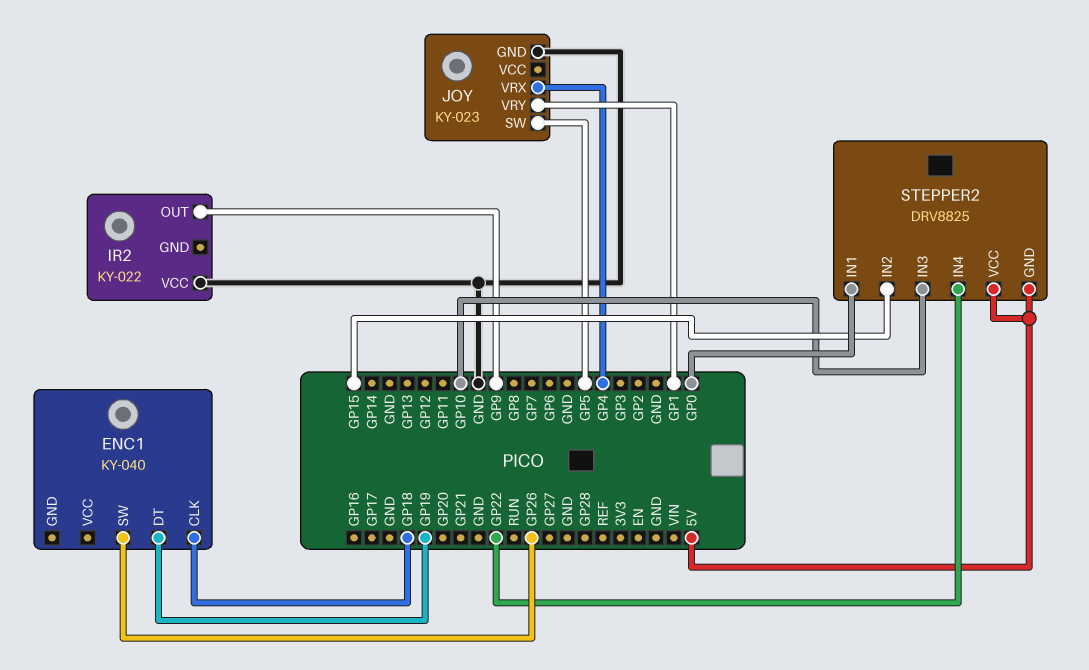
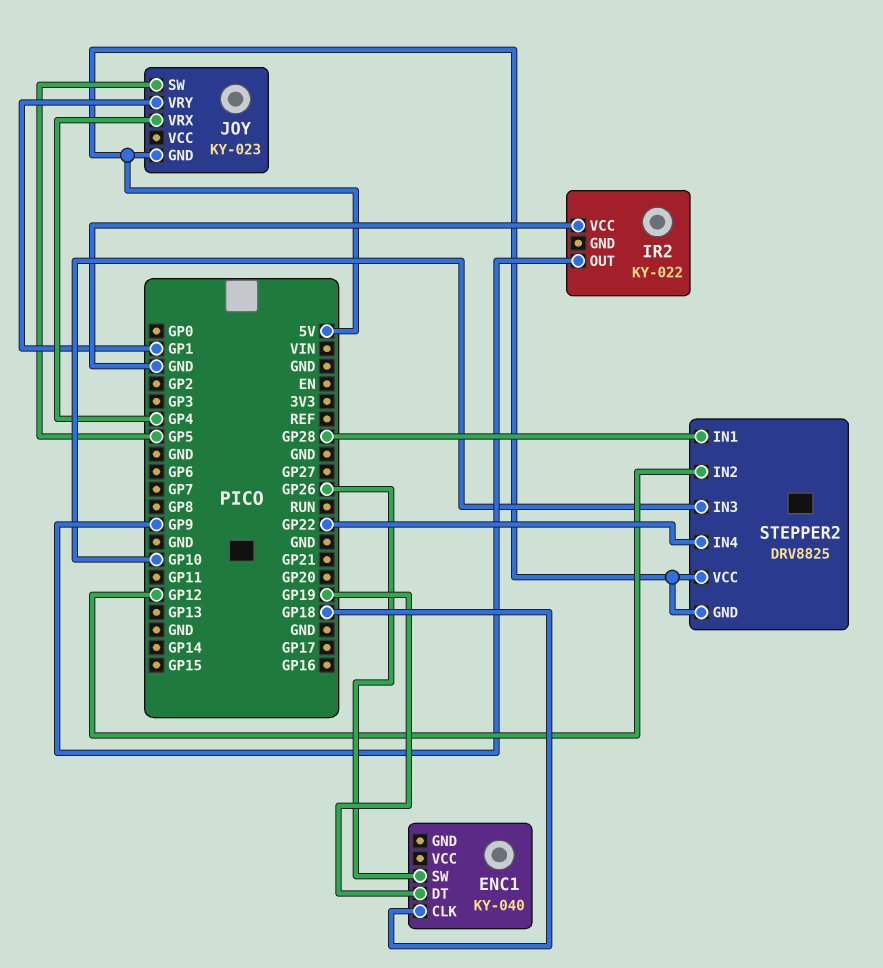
JOY pin GND: GND -> 5V
STEPPER2 pin IN1: GP0 -> GP28
STEPPER2 pin IN2: GP15 -> GP12

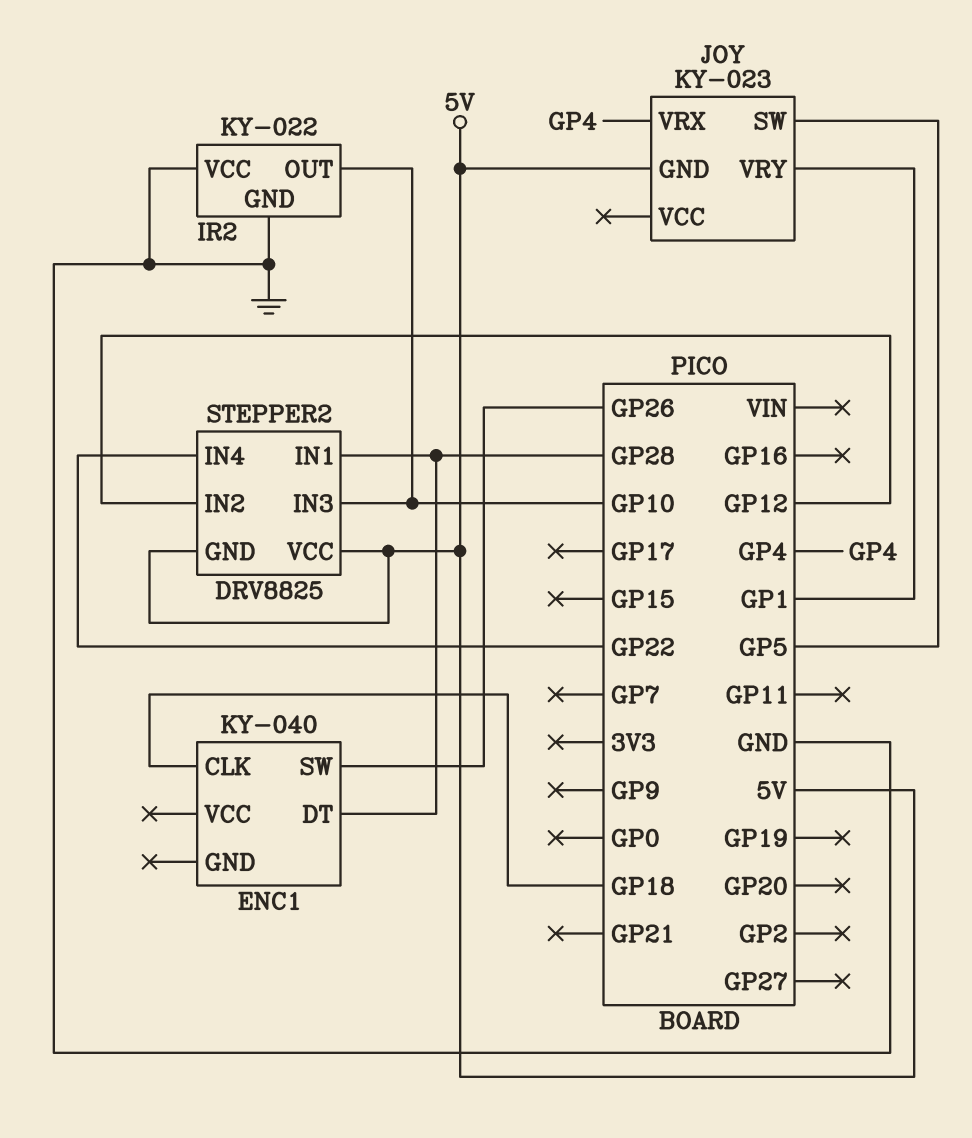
ENC1 pin DT: GP19 -> GP28
IR2 pin GND: none -> GND
IR2 pin OUT: GP9 -> GP10

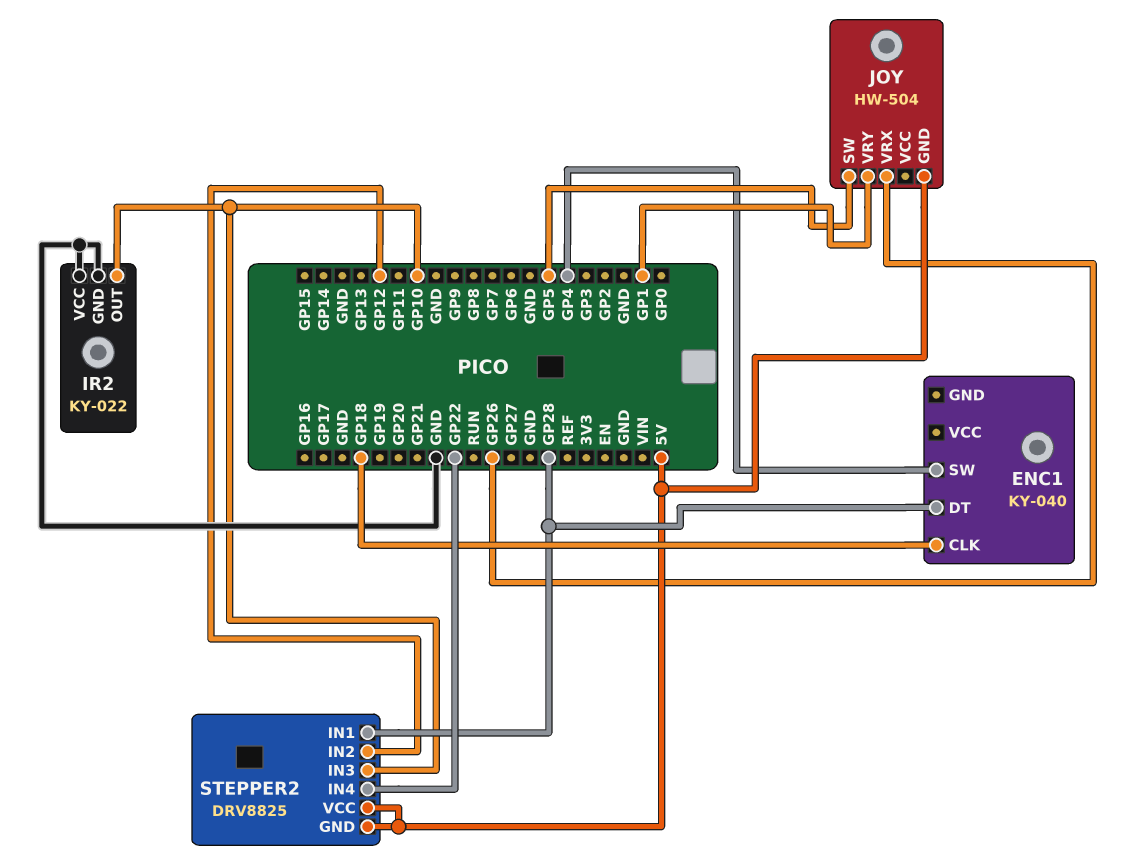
ENC1 pin SW: GP26 -> GP4
JOY: KY-023 -> HW-504
JOY pin VRX: GP4 -> GP26

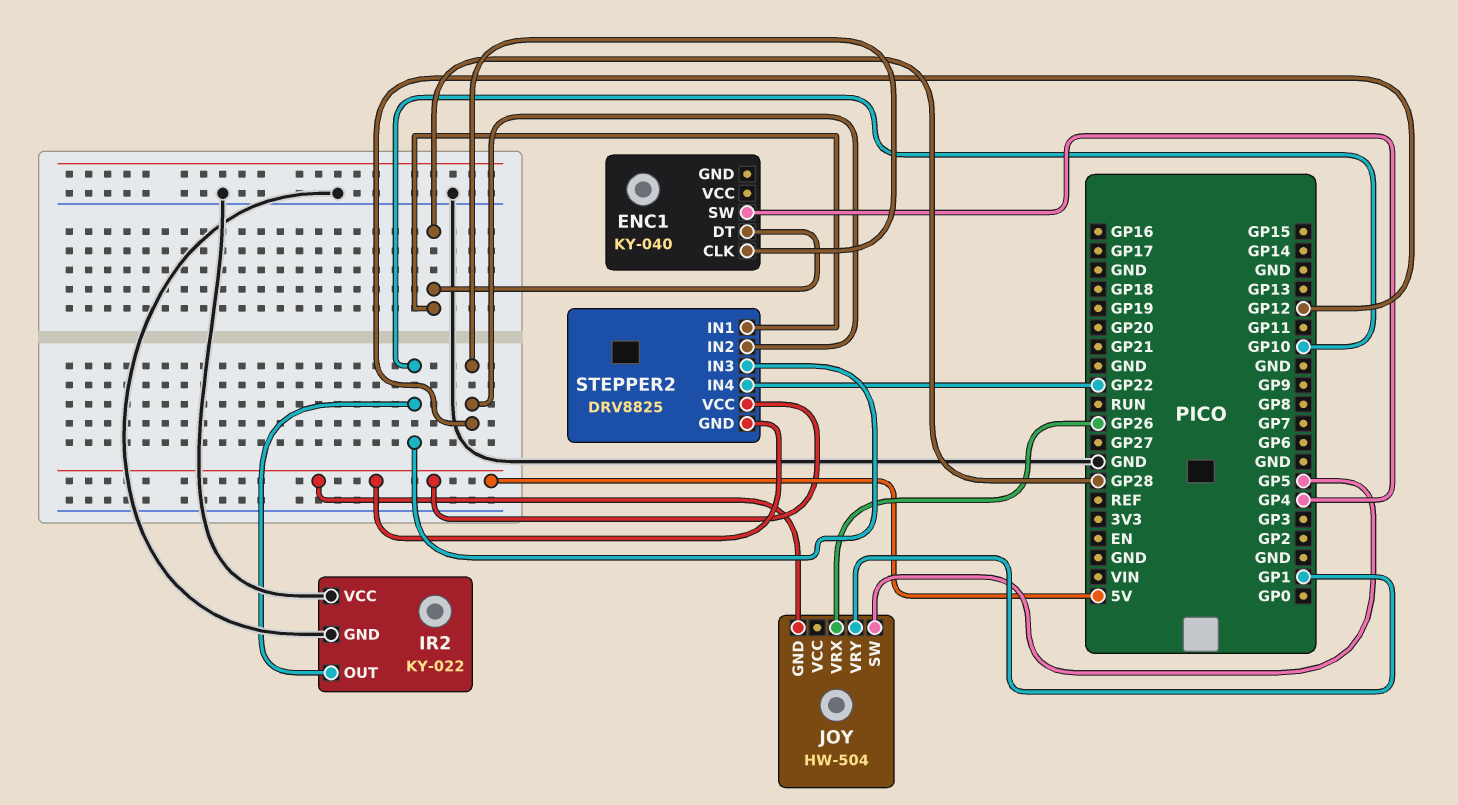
ENC1 pin CLK: GP18 -> GP12

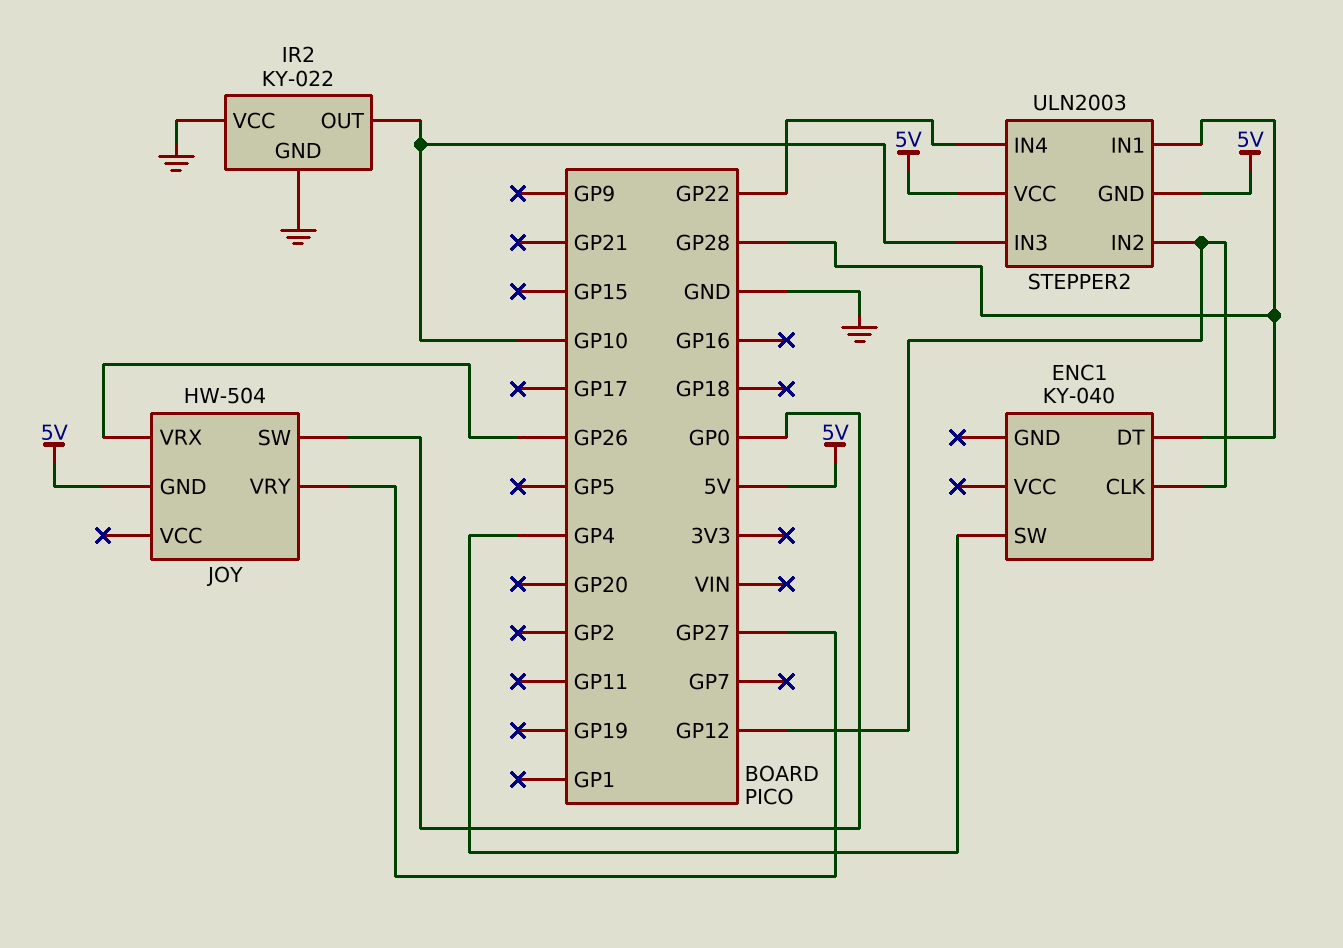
JOY pin SW: GP5 -> GP0
JOY pin VRY: GP1 -> GP27
STEPPER2: DRV8825 -> ULN2003

